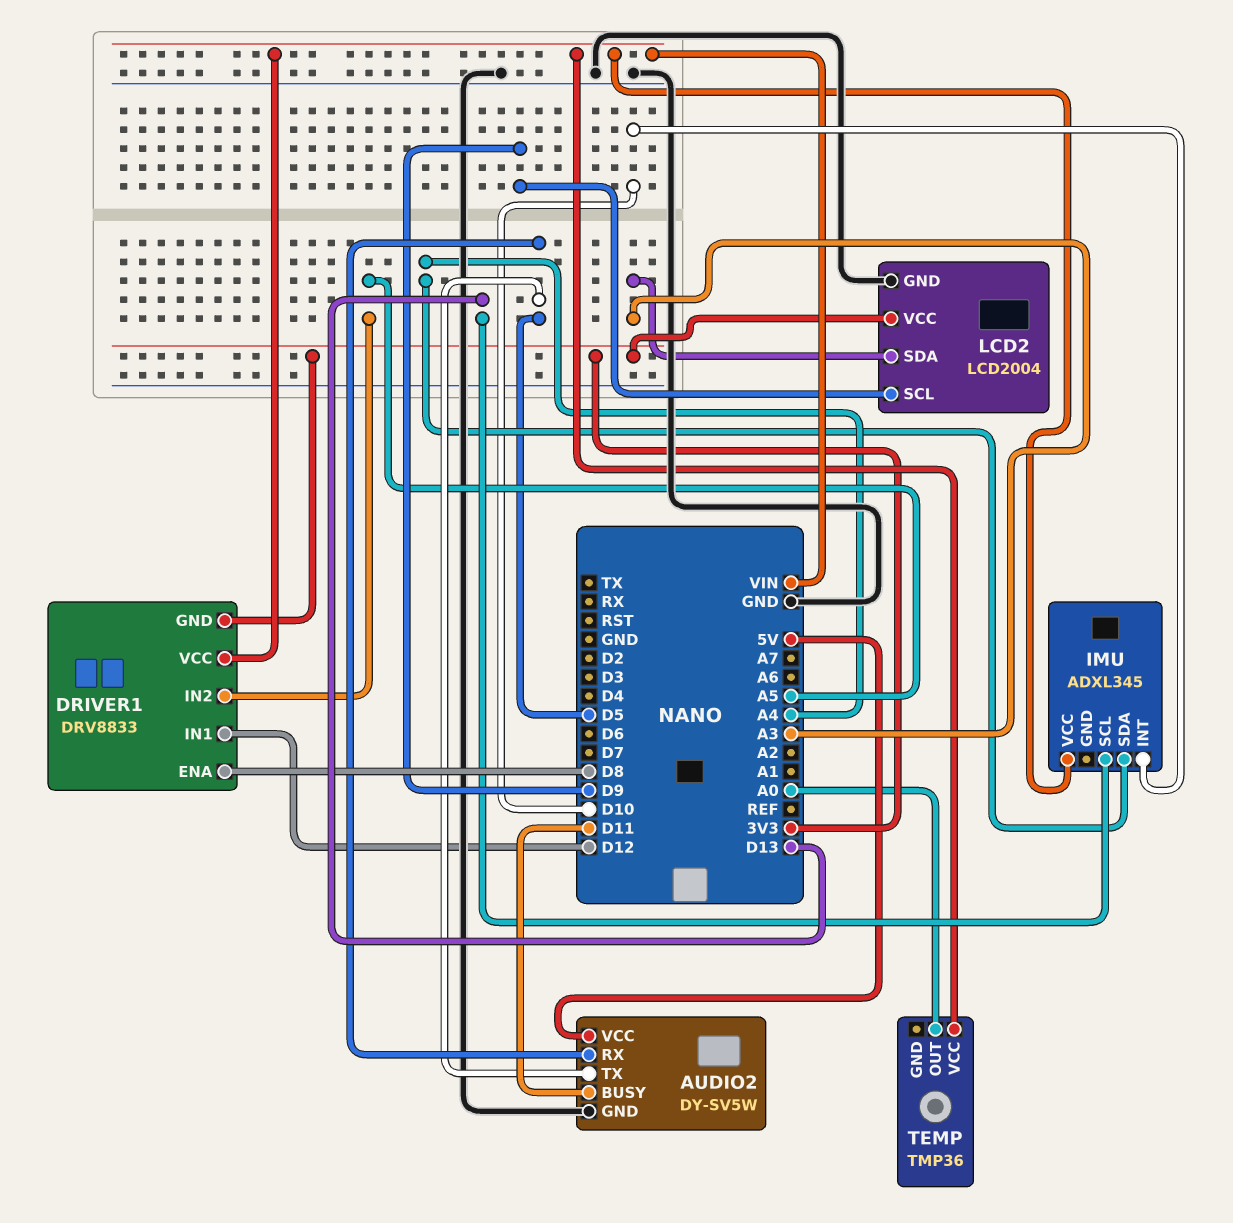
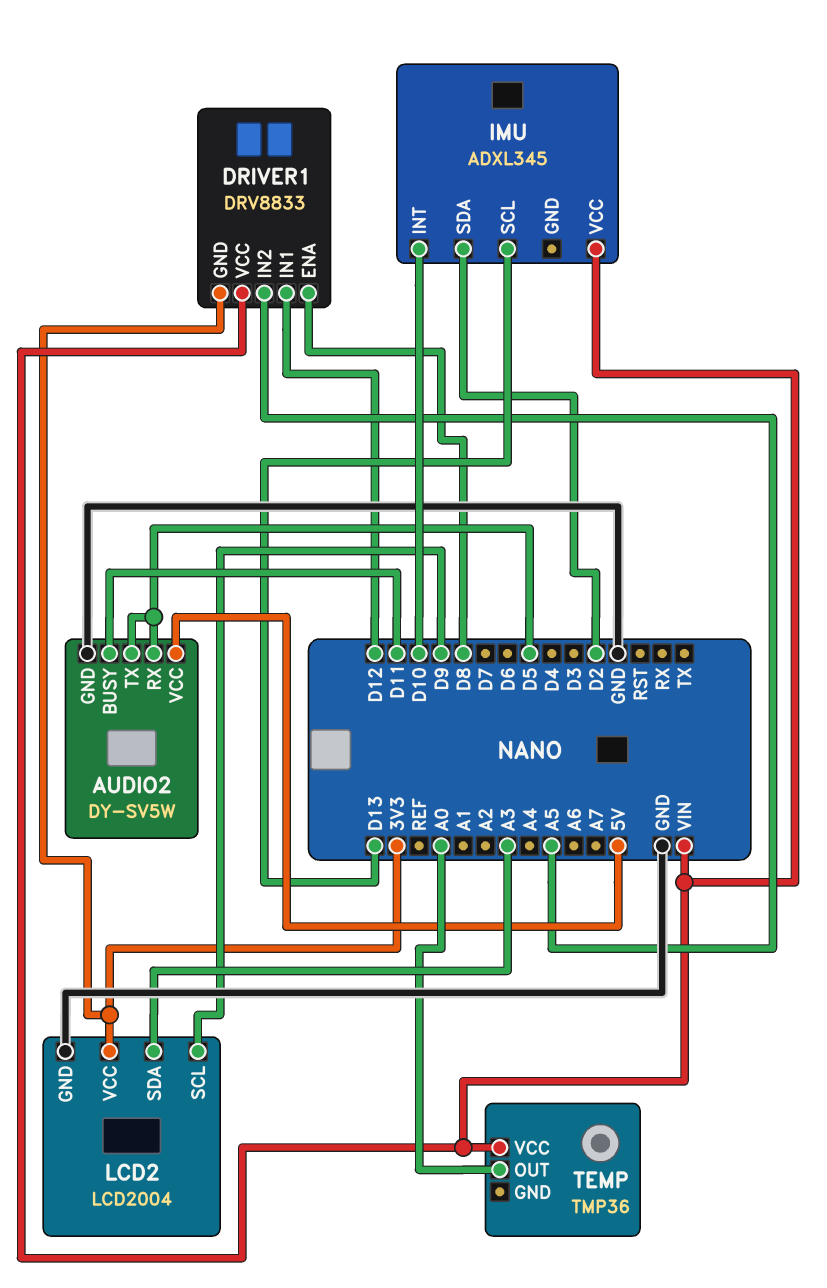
IMU pin SDA: A4 -> D2

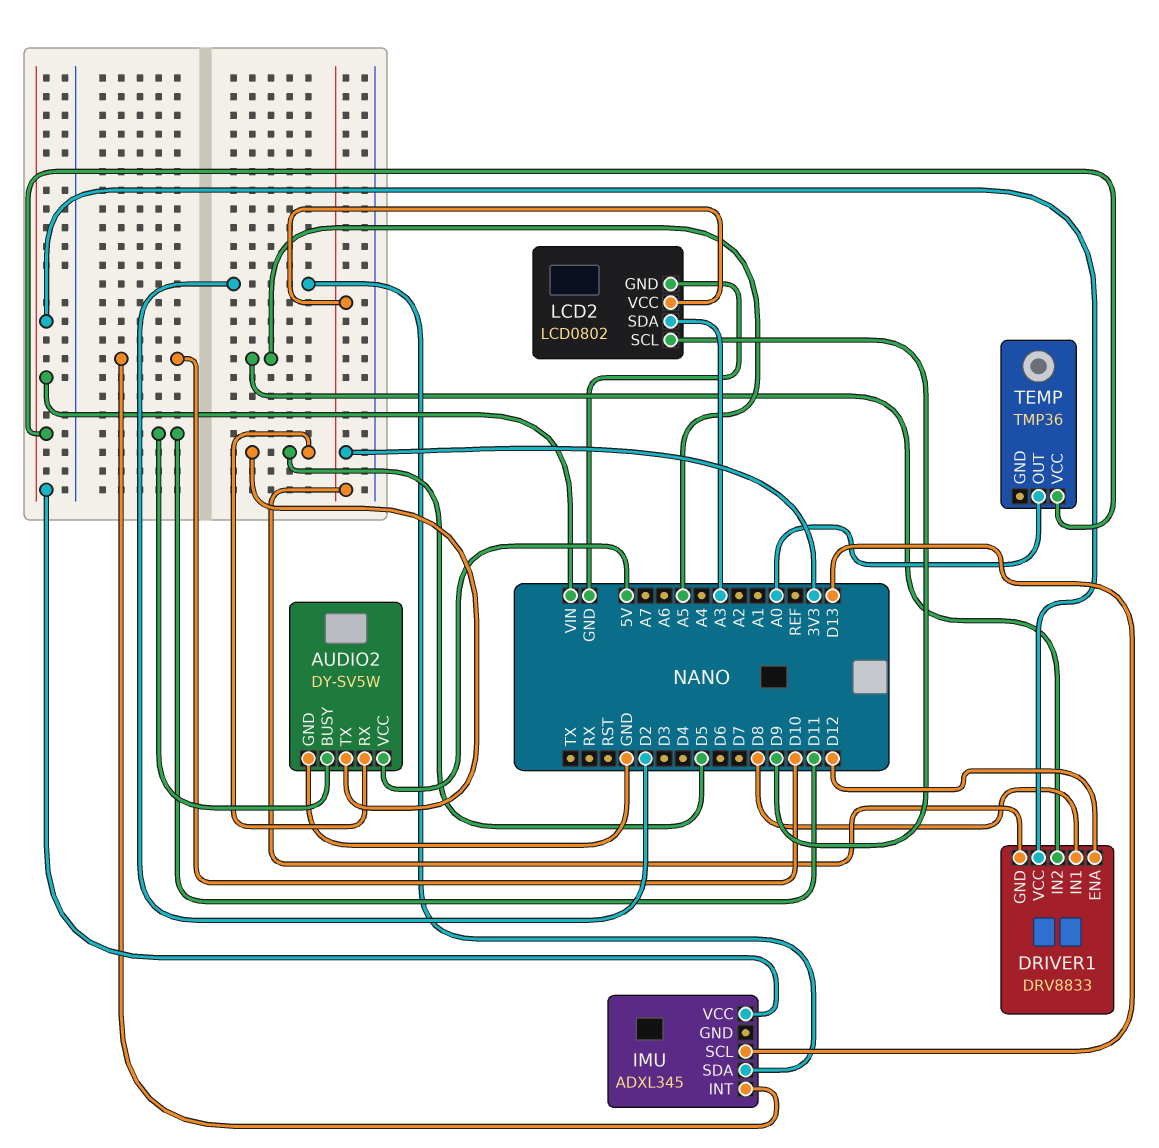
DRIVER1 pin ENA: D8 -> D12
DRIVER1 pin IN1: D12 -> D8
LCD2: LCD2004 -> LCD0802

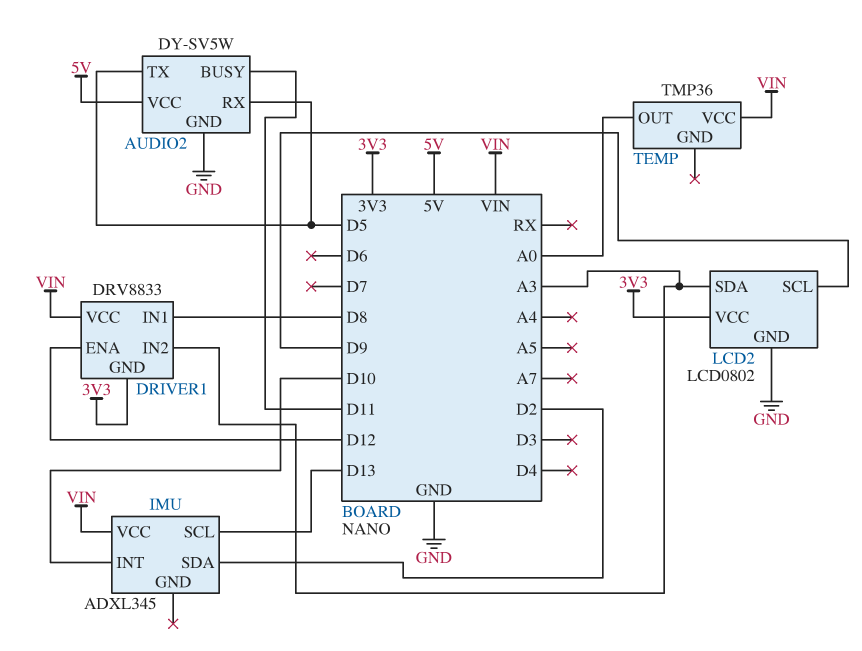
DRIVER1 pin IN2: A5 -> A3

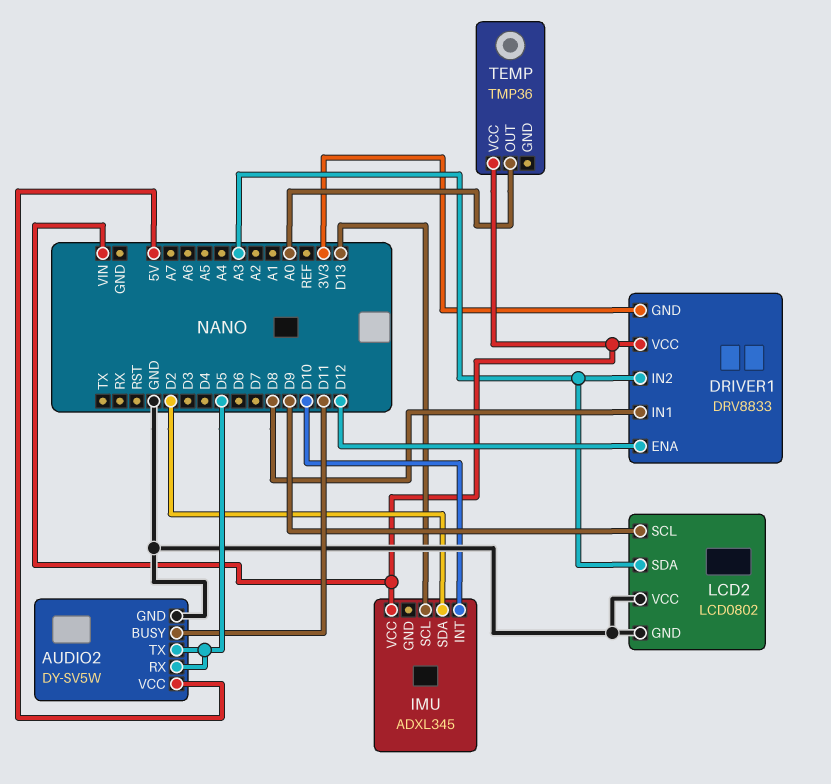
LCD2 pin VCC: 3V3 -> GND

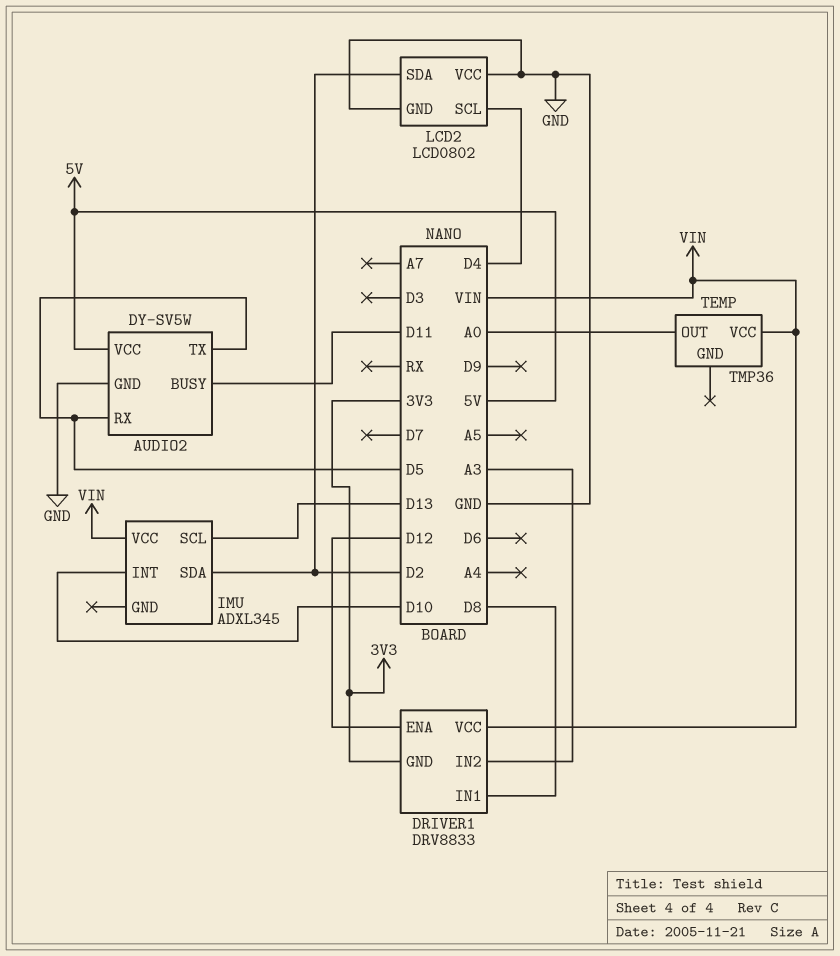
LCD2 pin SCL: D9 -> D4
LCD2 pin SDA: A3 -> D2

